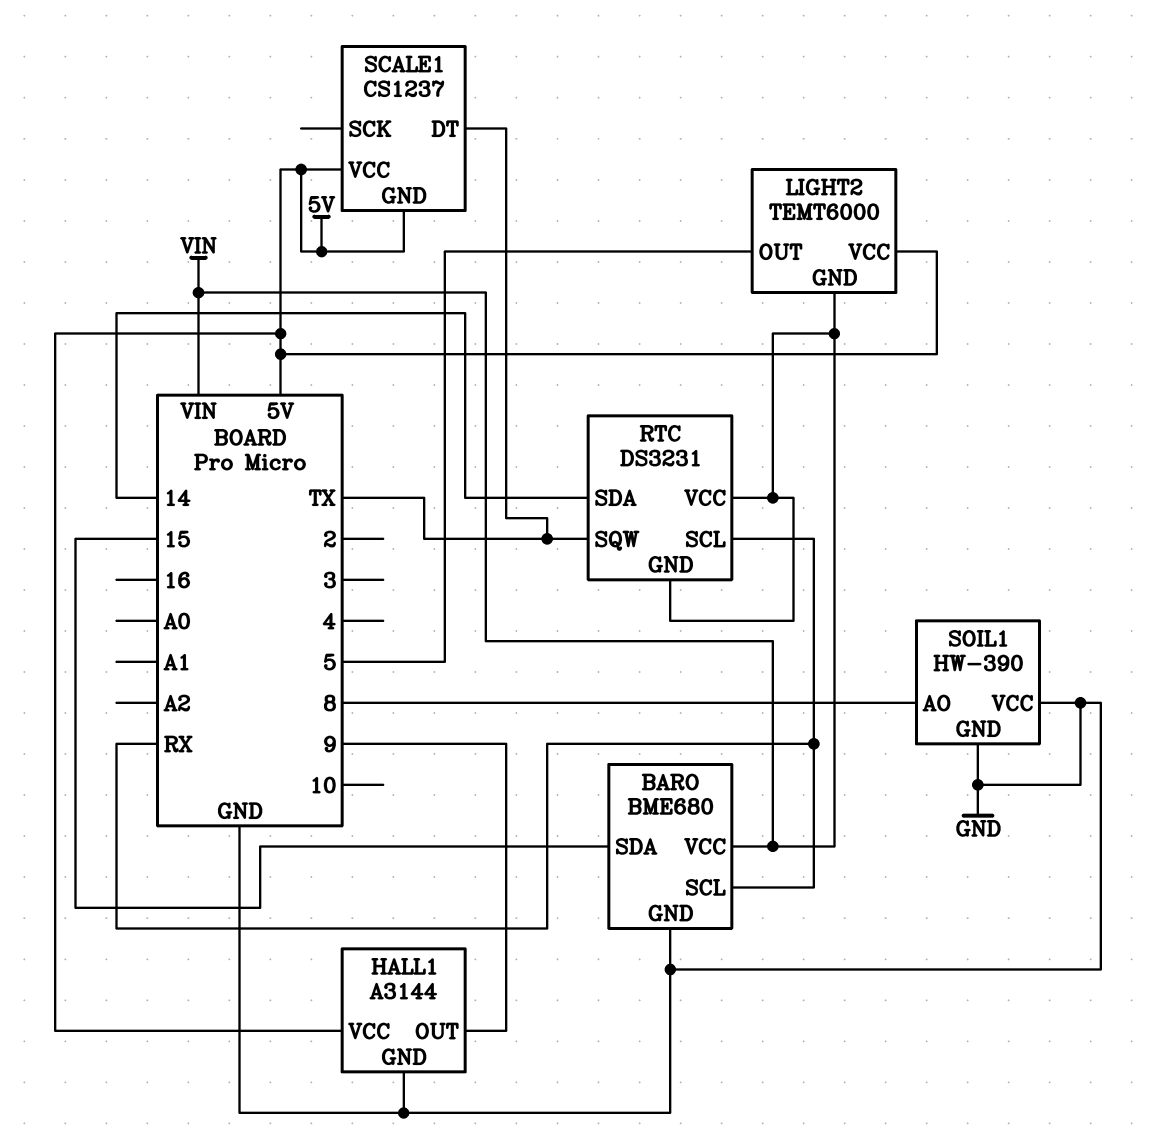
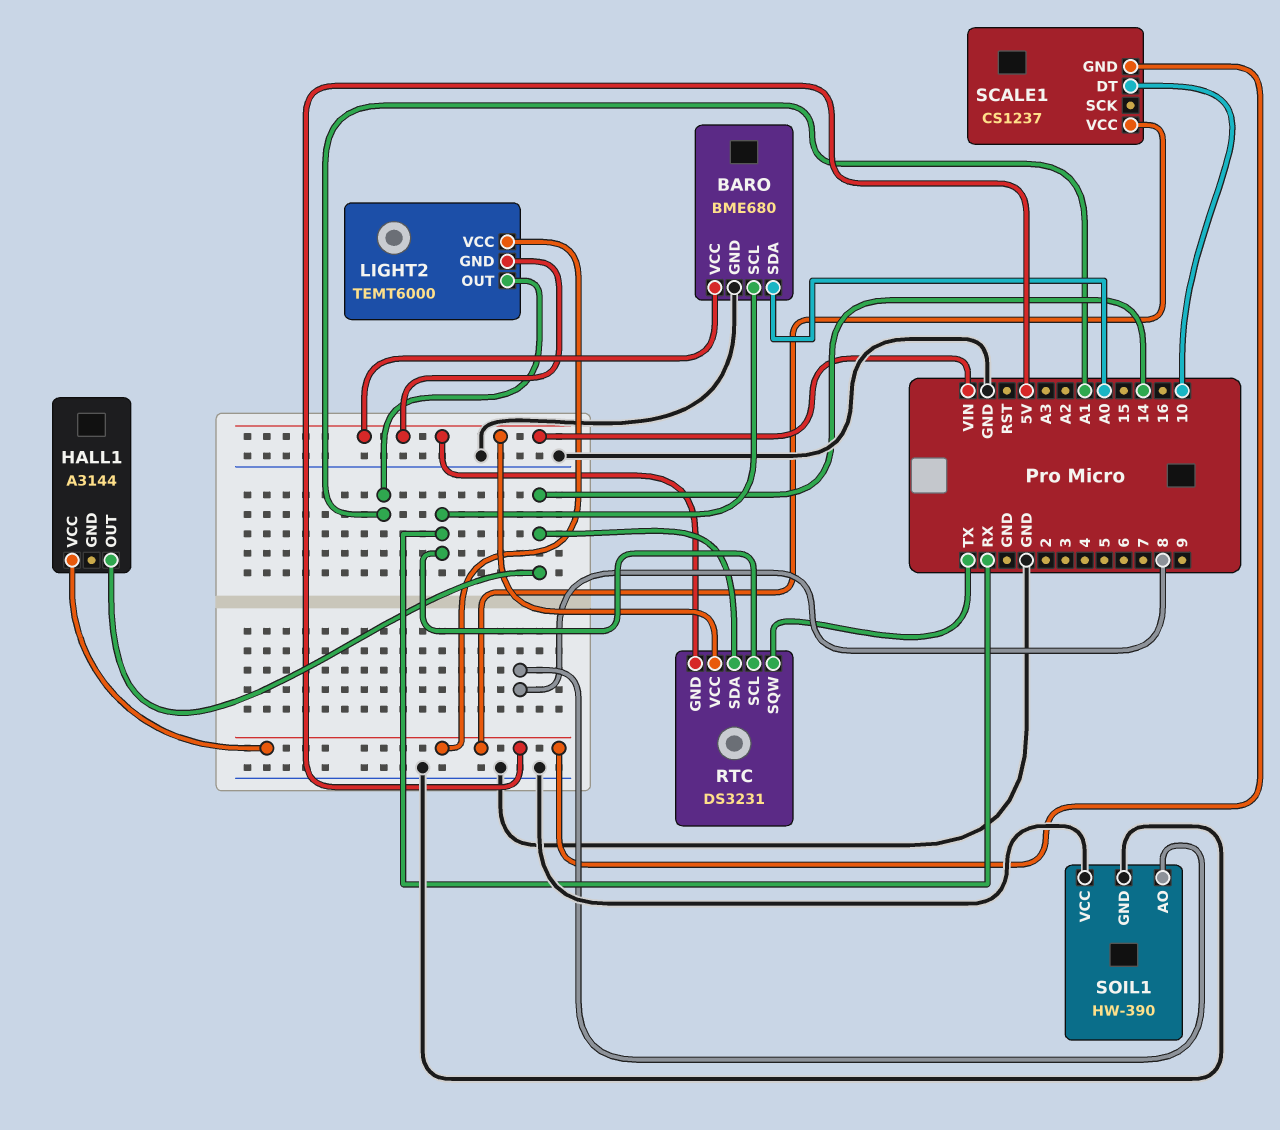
BARO pin SDA: 15 -> A0
HALL1 pin GND: GND -> none
HALL1 pin OUT: 9 -> 14
LIGHT2 pin OUT: 5 -> A1
SCALE1 pin DT: TX -> 10

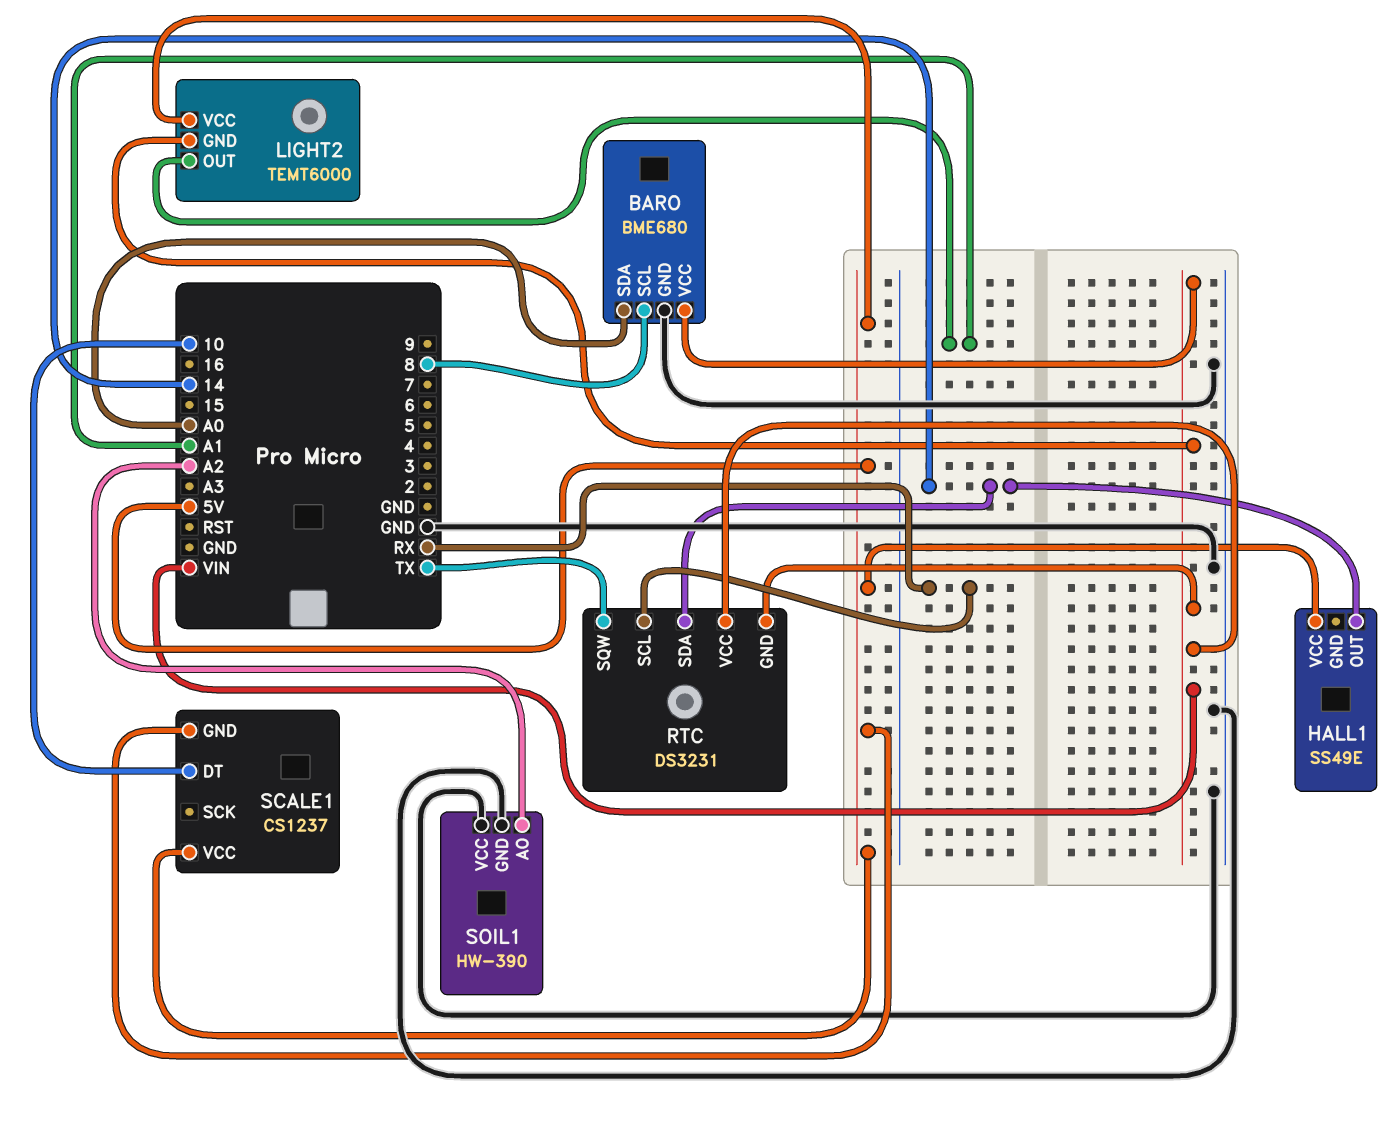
BARO pin SCL: RX -> 8
HALL1: A3144 -> SS49E
SOIL1 pin AO: 8 -> A2

